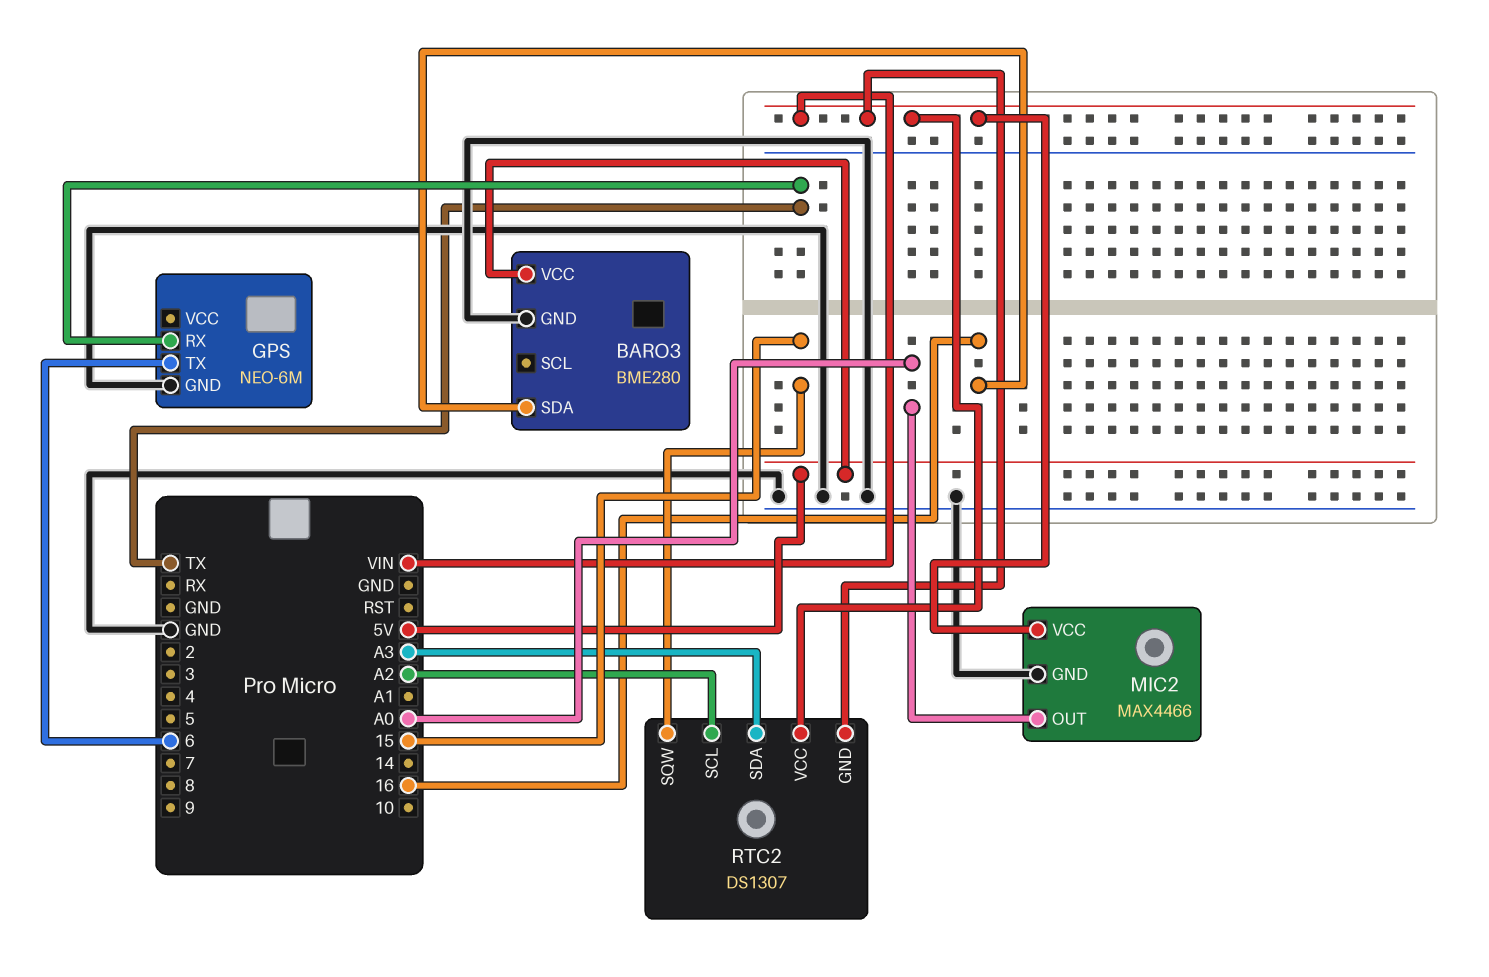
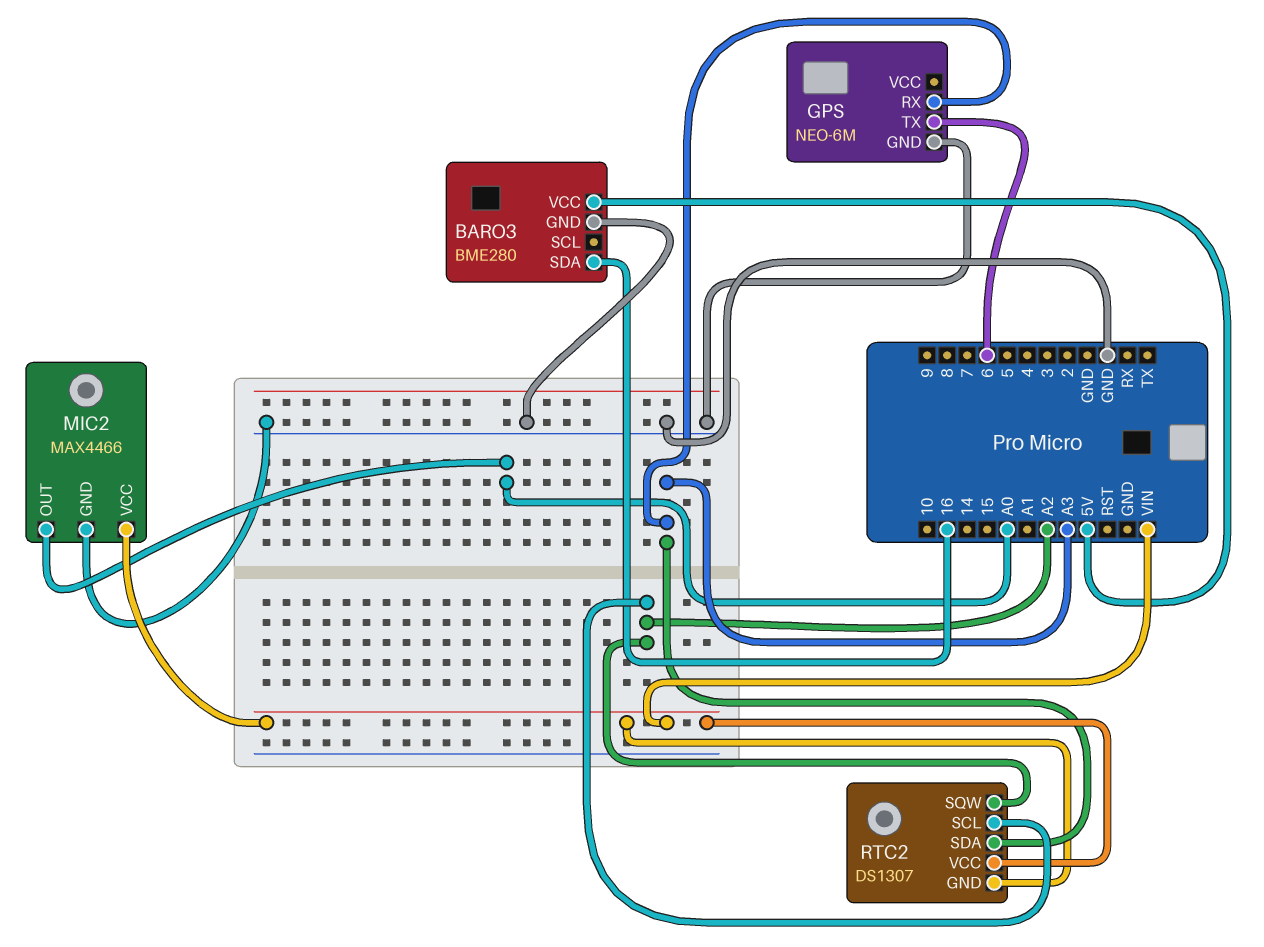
GPS pin RX: TX -> A3
RTC2 pin SQW: 15 -> A2

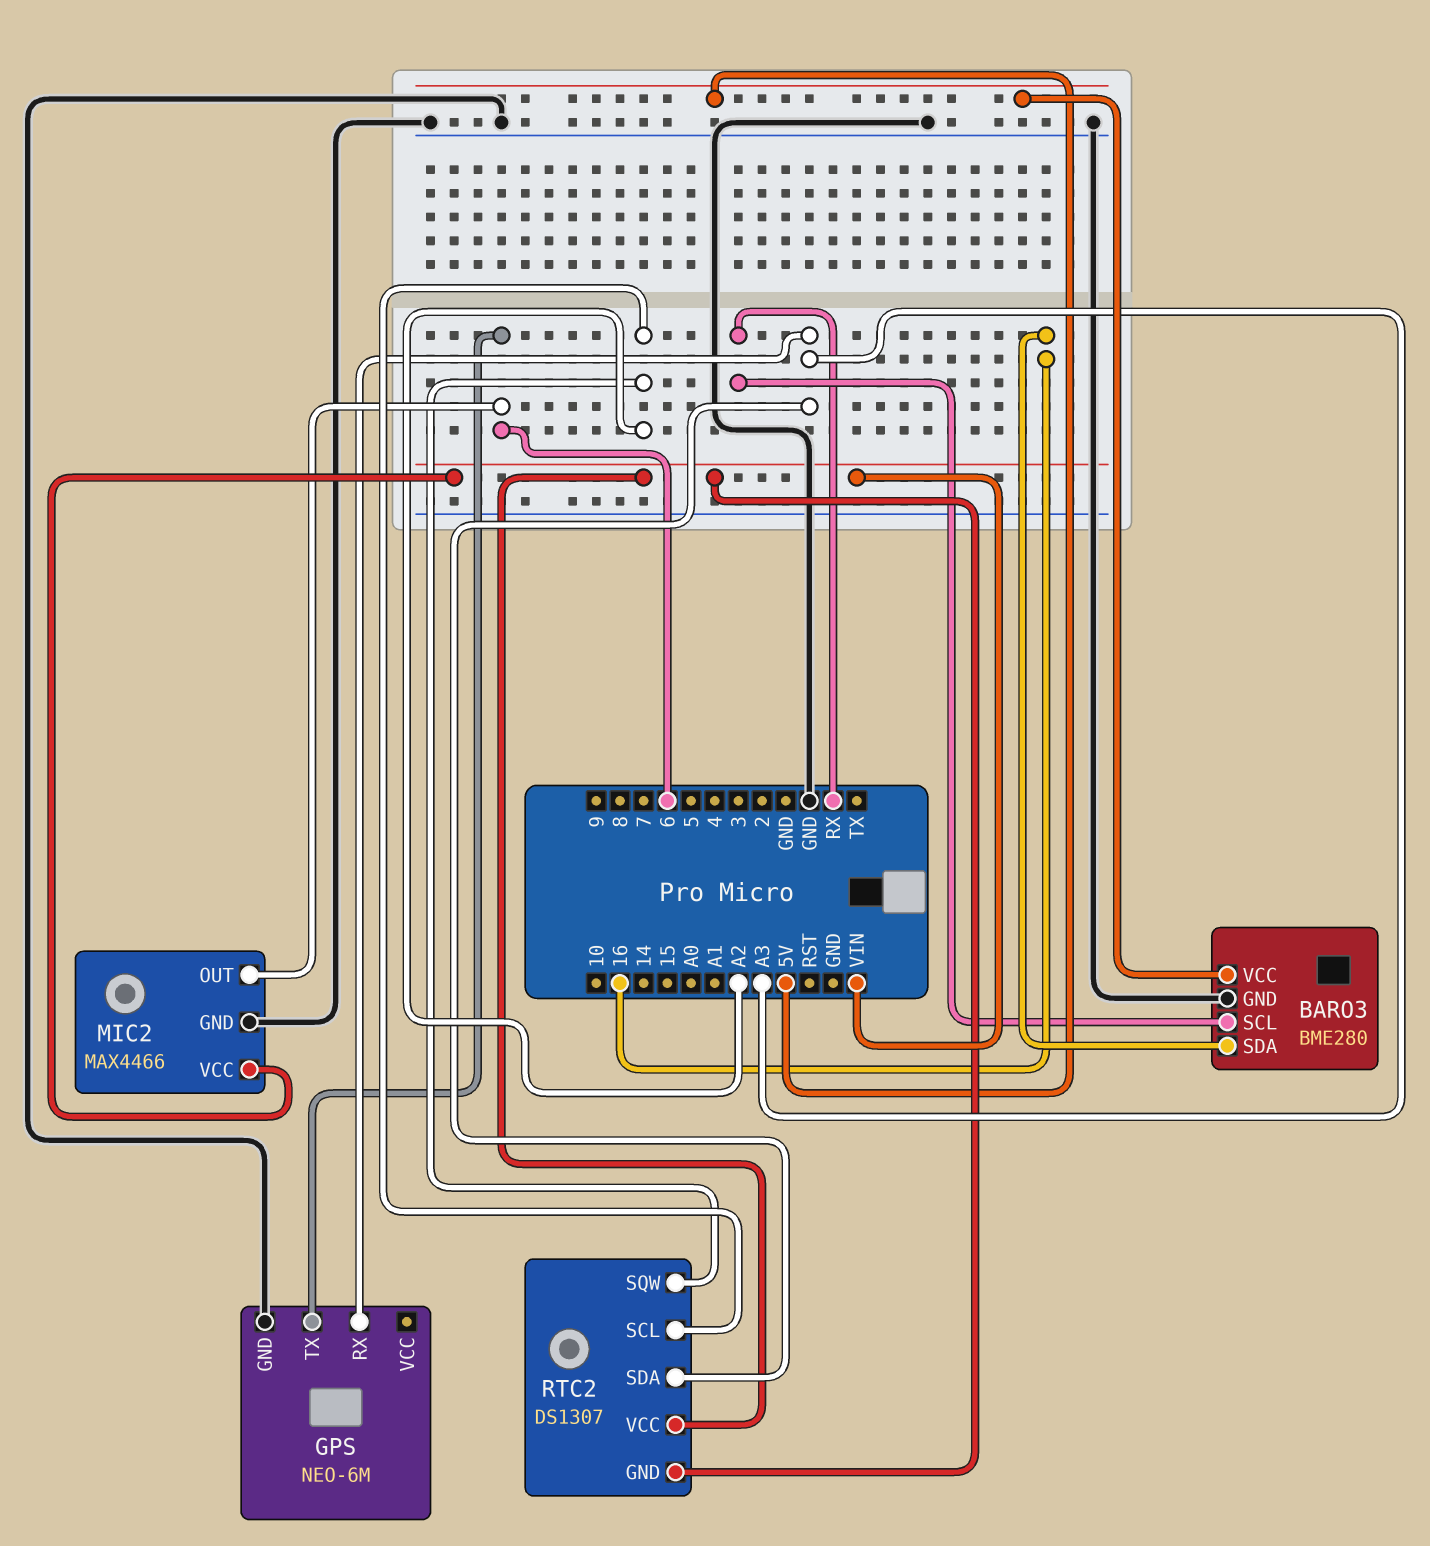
BARO3 pin SCL: none -> RX
MIC2 pin OUT: A0 -> 6

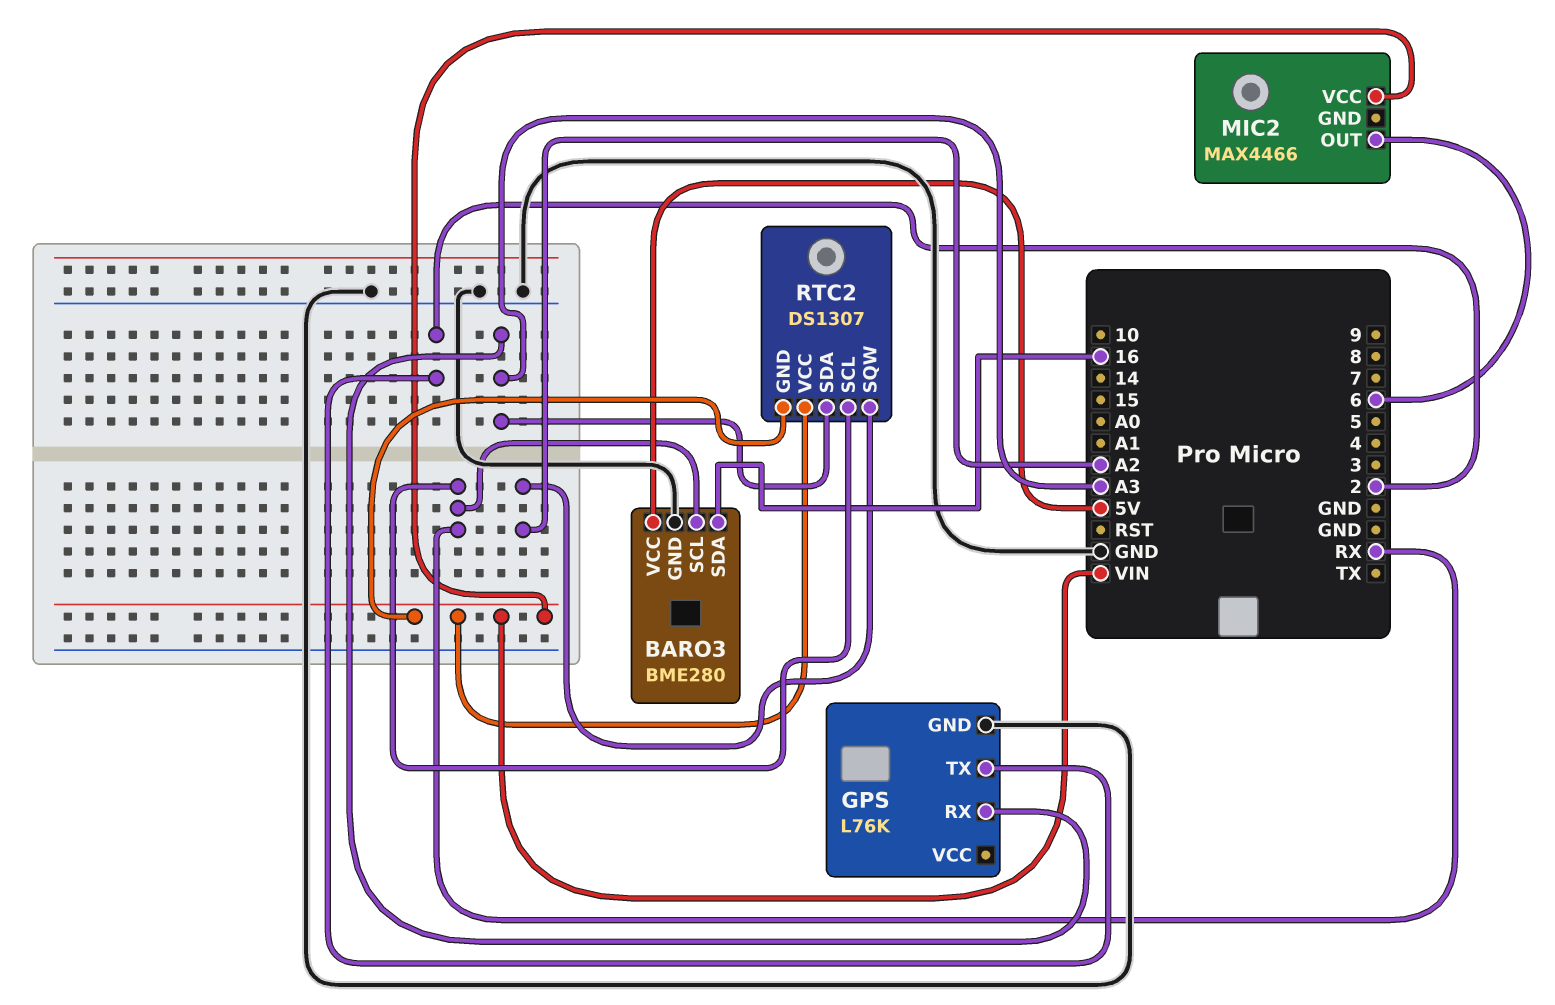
GPS: NEO-6M -> L76K
GPS pin TX: 6 -> 2
MIC2 pin GND: GND -> none
RTC2 pin SCL: A2 -> RX

